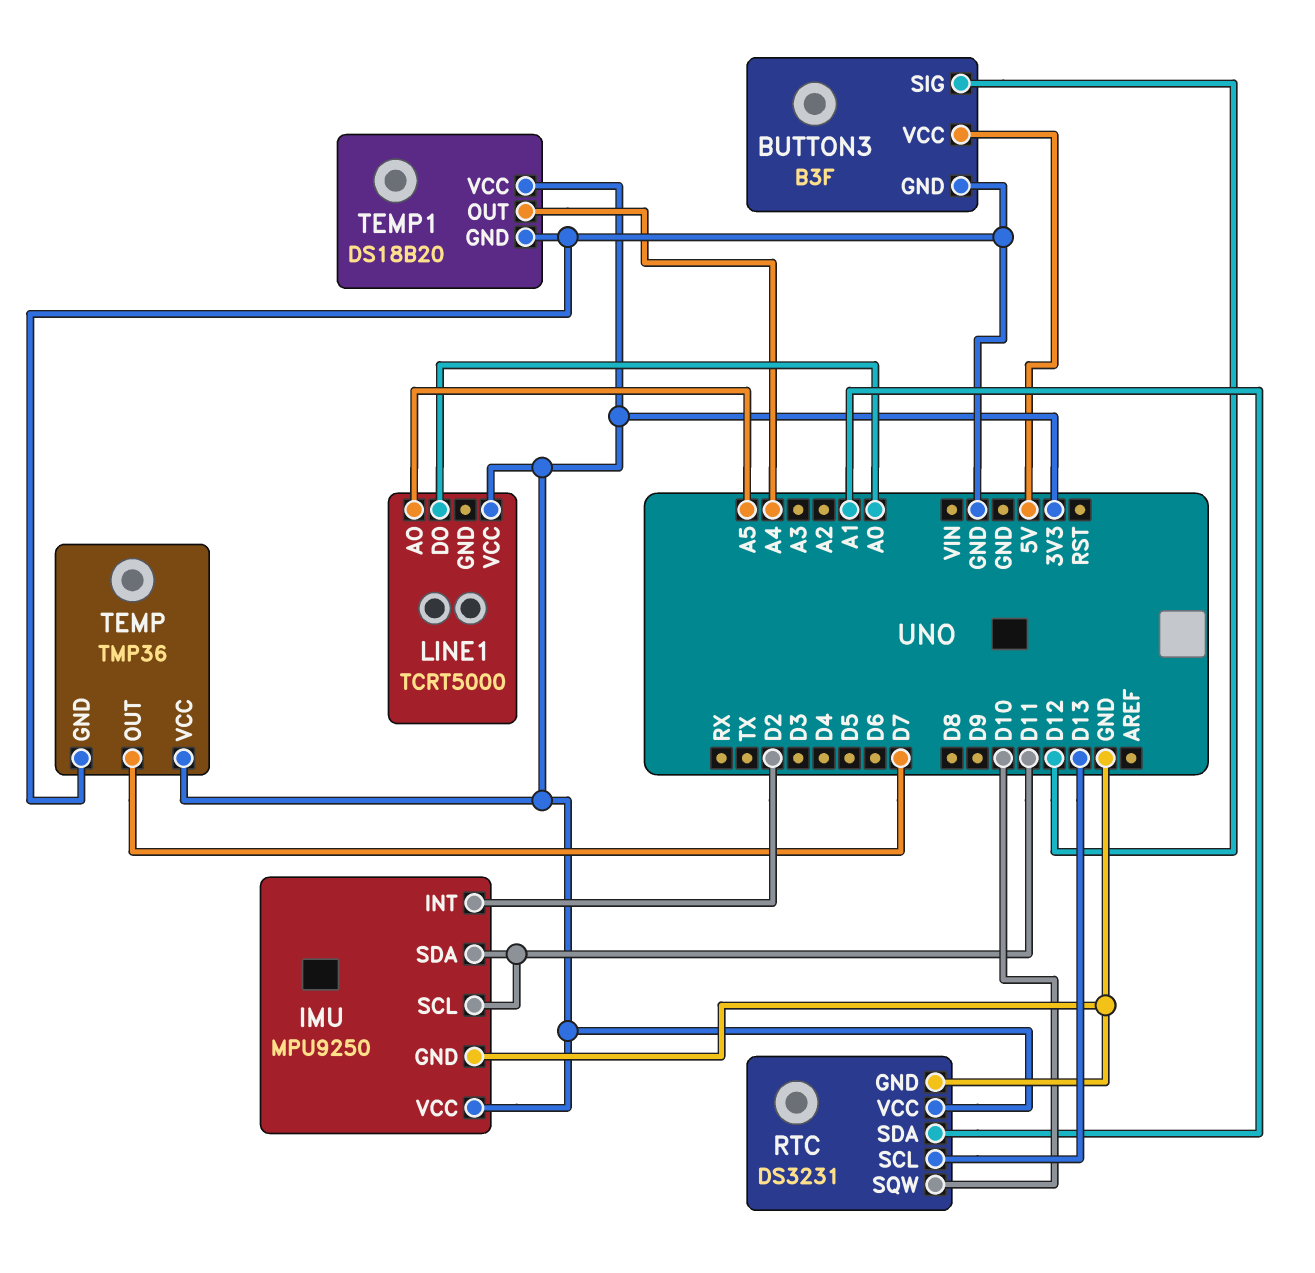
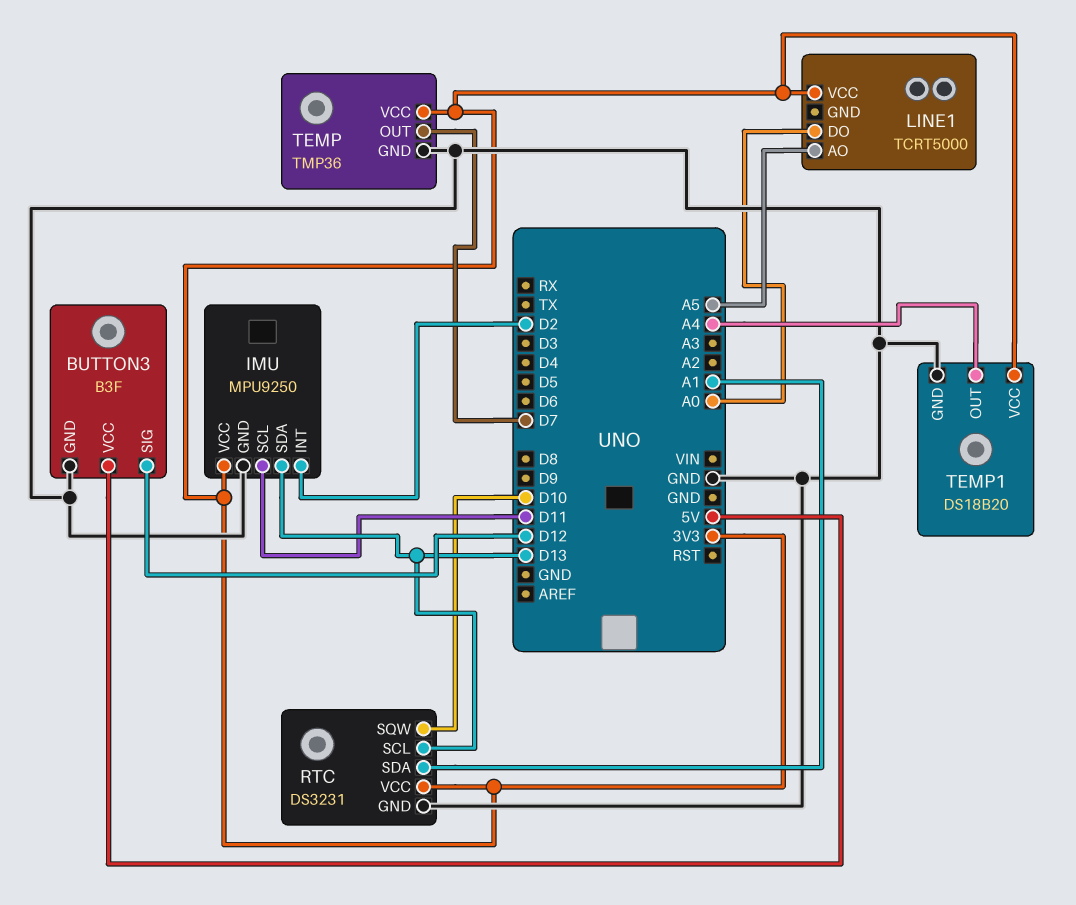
IMU pin SDA: D11 -> D13

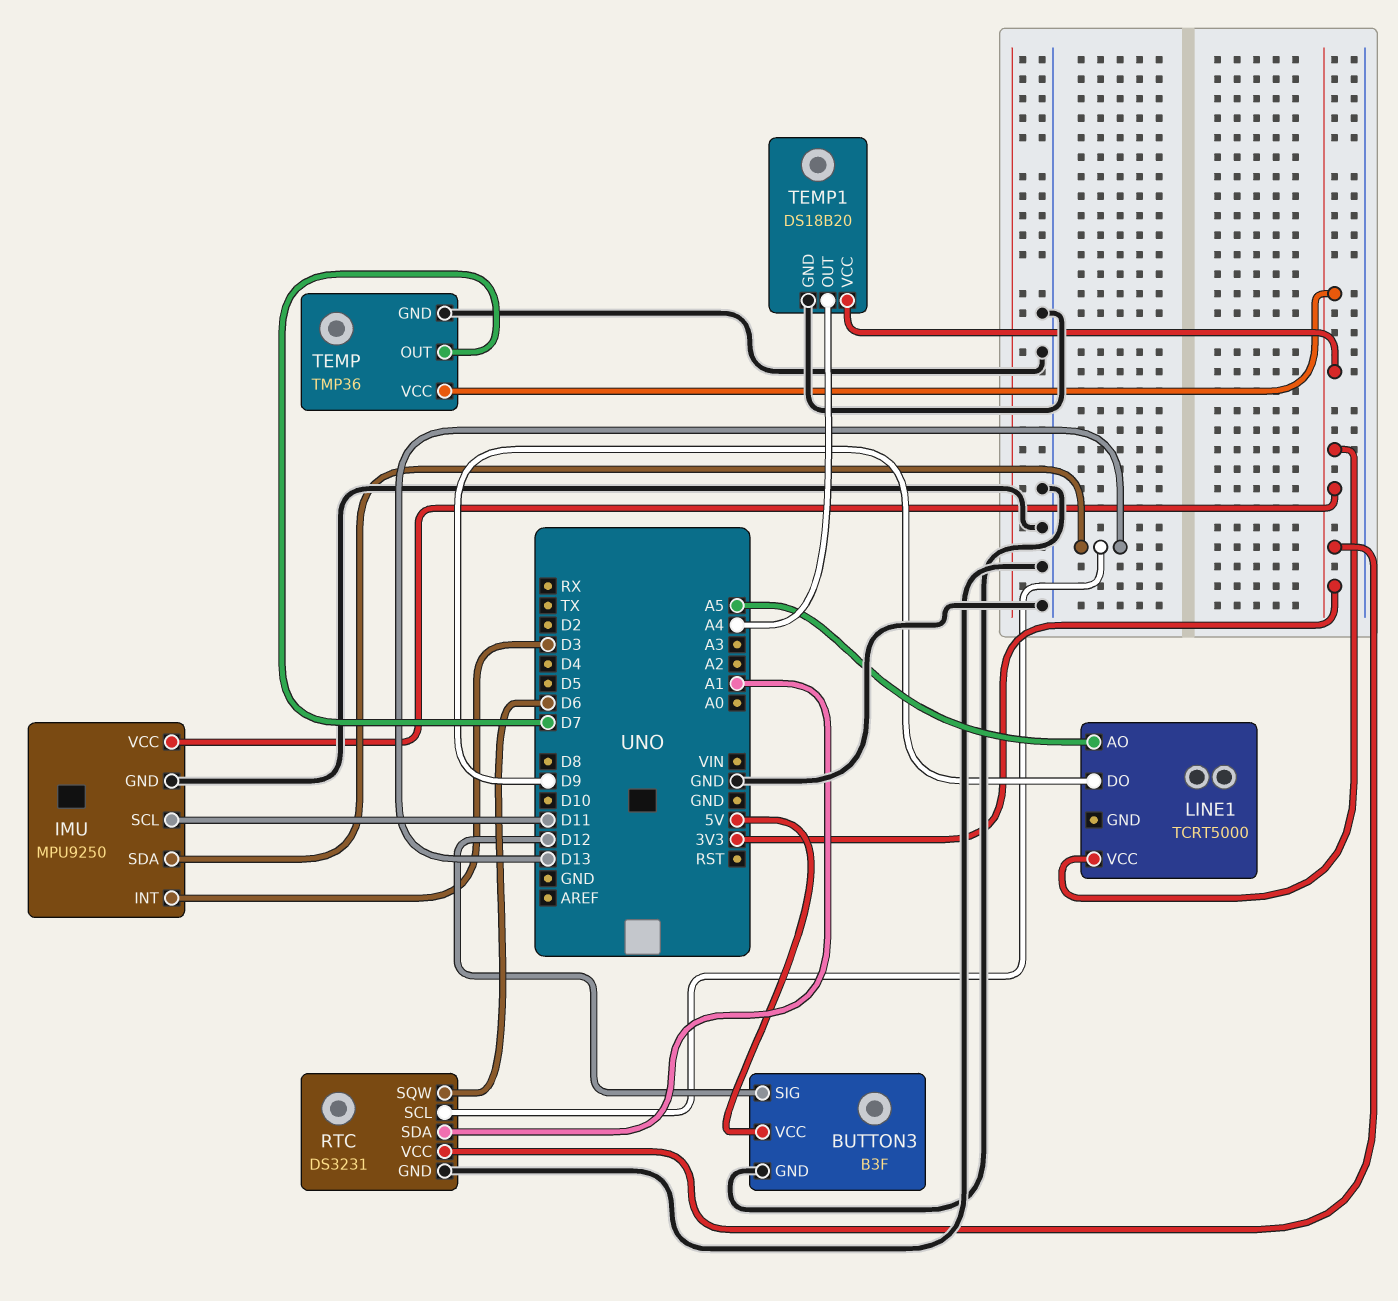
IMU pin INT: D2 -> D3
LINE1 pin DO: A0 -> D9
RTC pin SQW: D10 -> D6

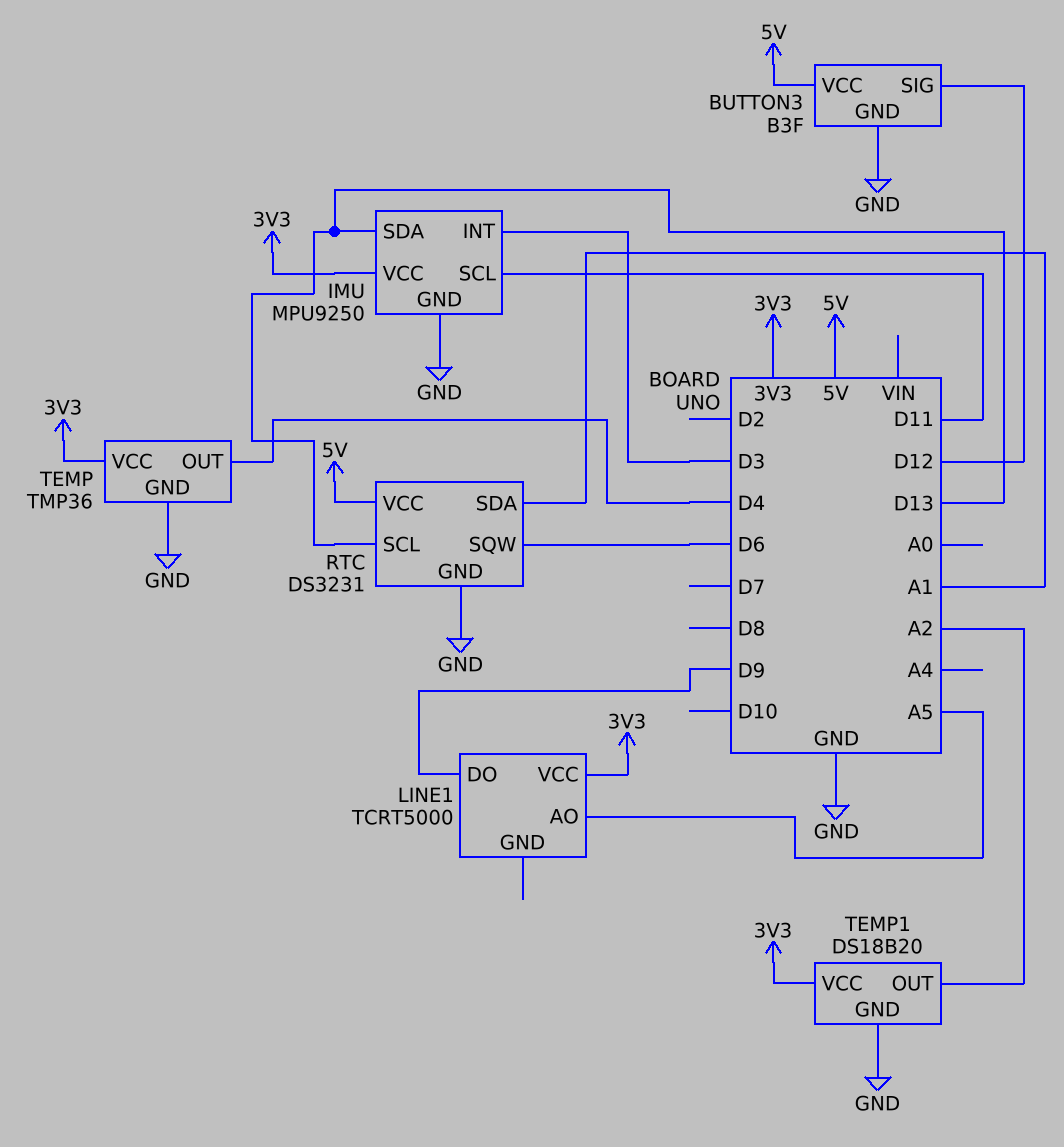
RTC pin VCC: 3V3 -> 5V
TEMP pin OUT: D7 -> D4
TEMP1 pin OUT: A4 -> A2

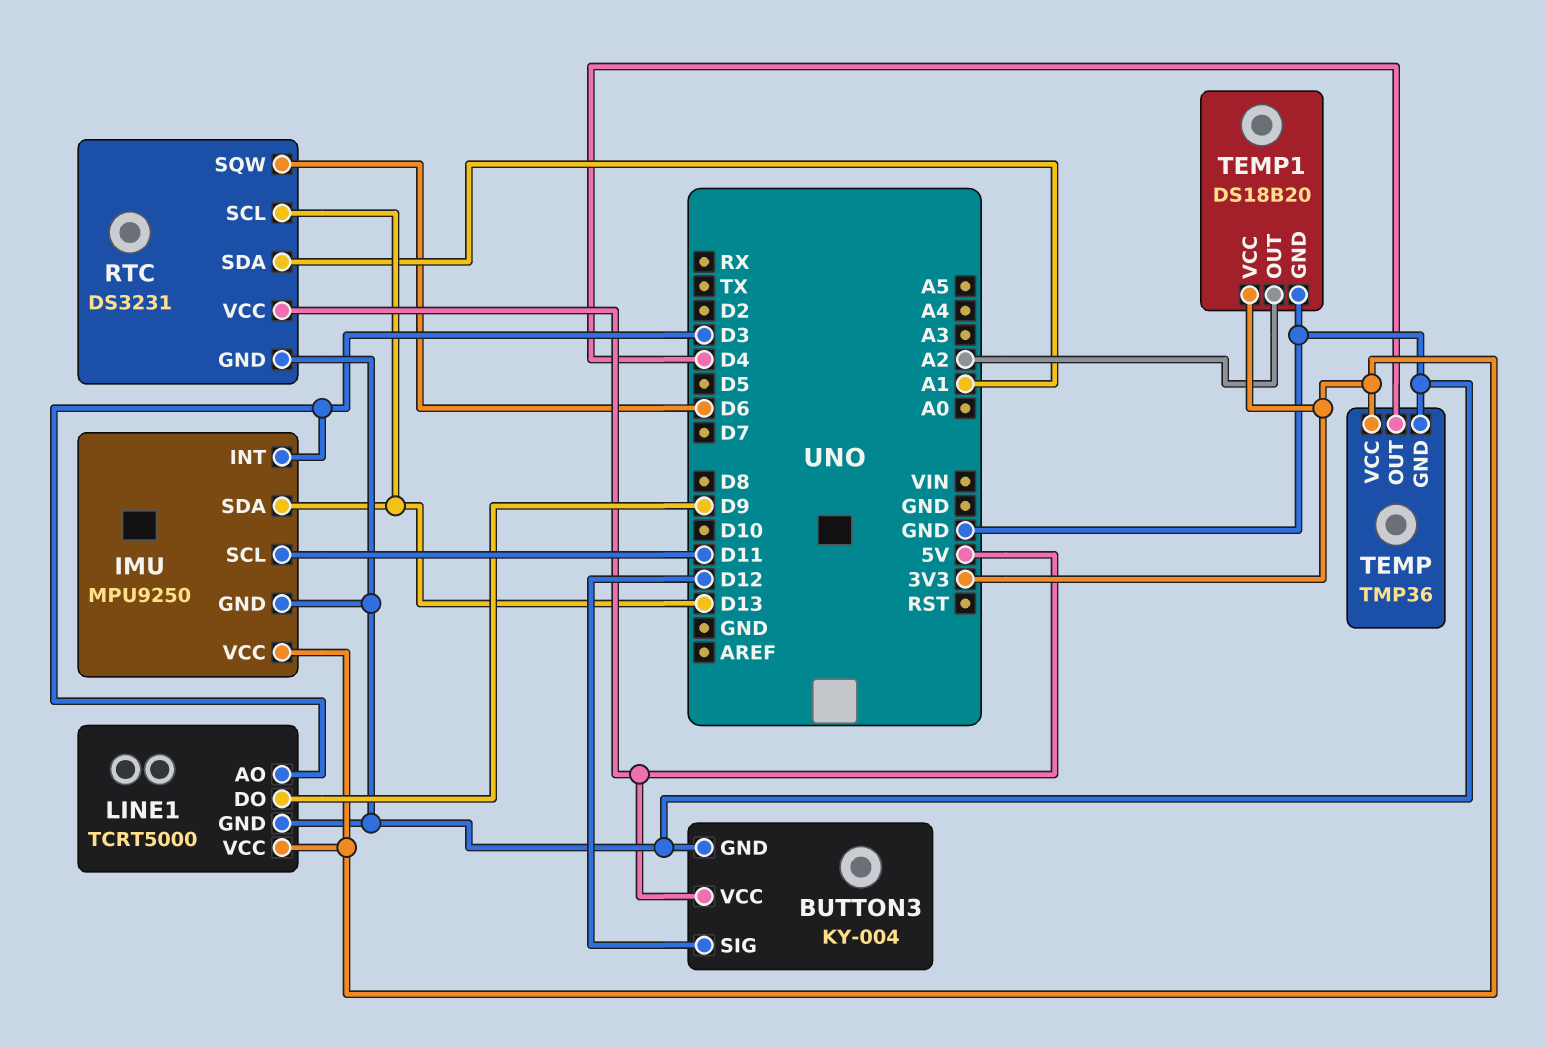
BUTTON3: B3F -> KY-004
LINE1 pin AO: A5 -> D3
LINE1 pin GND: none -> GND

